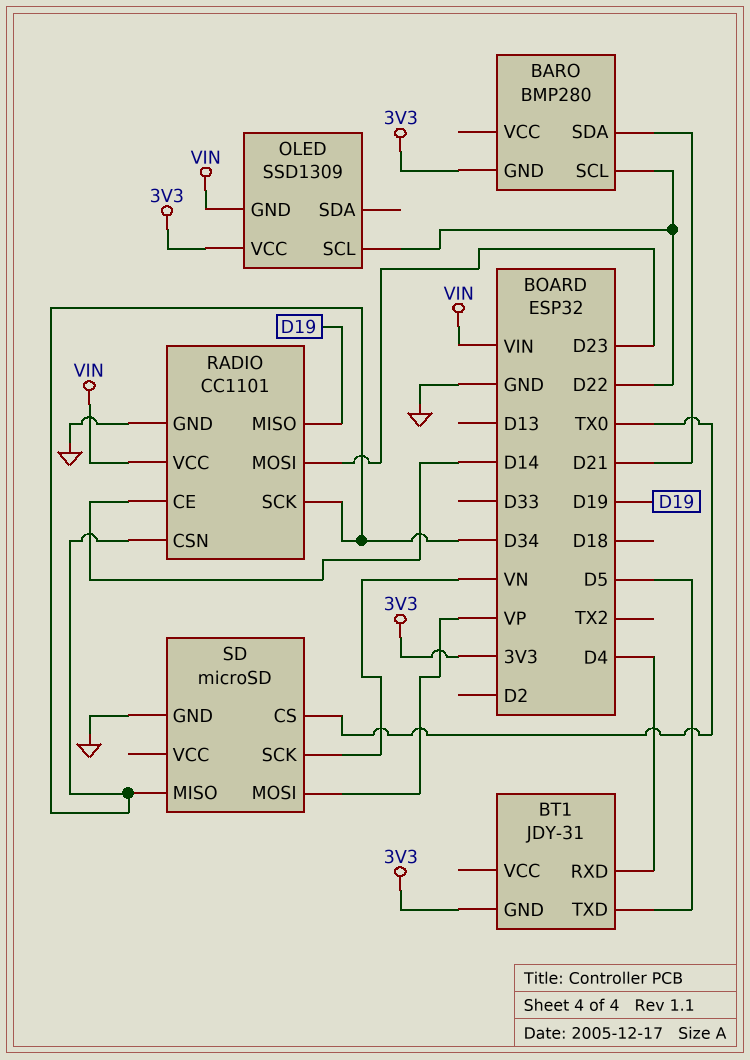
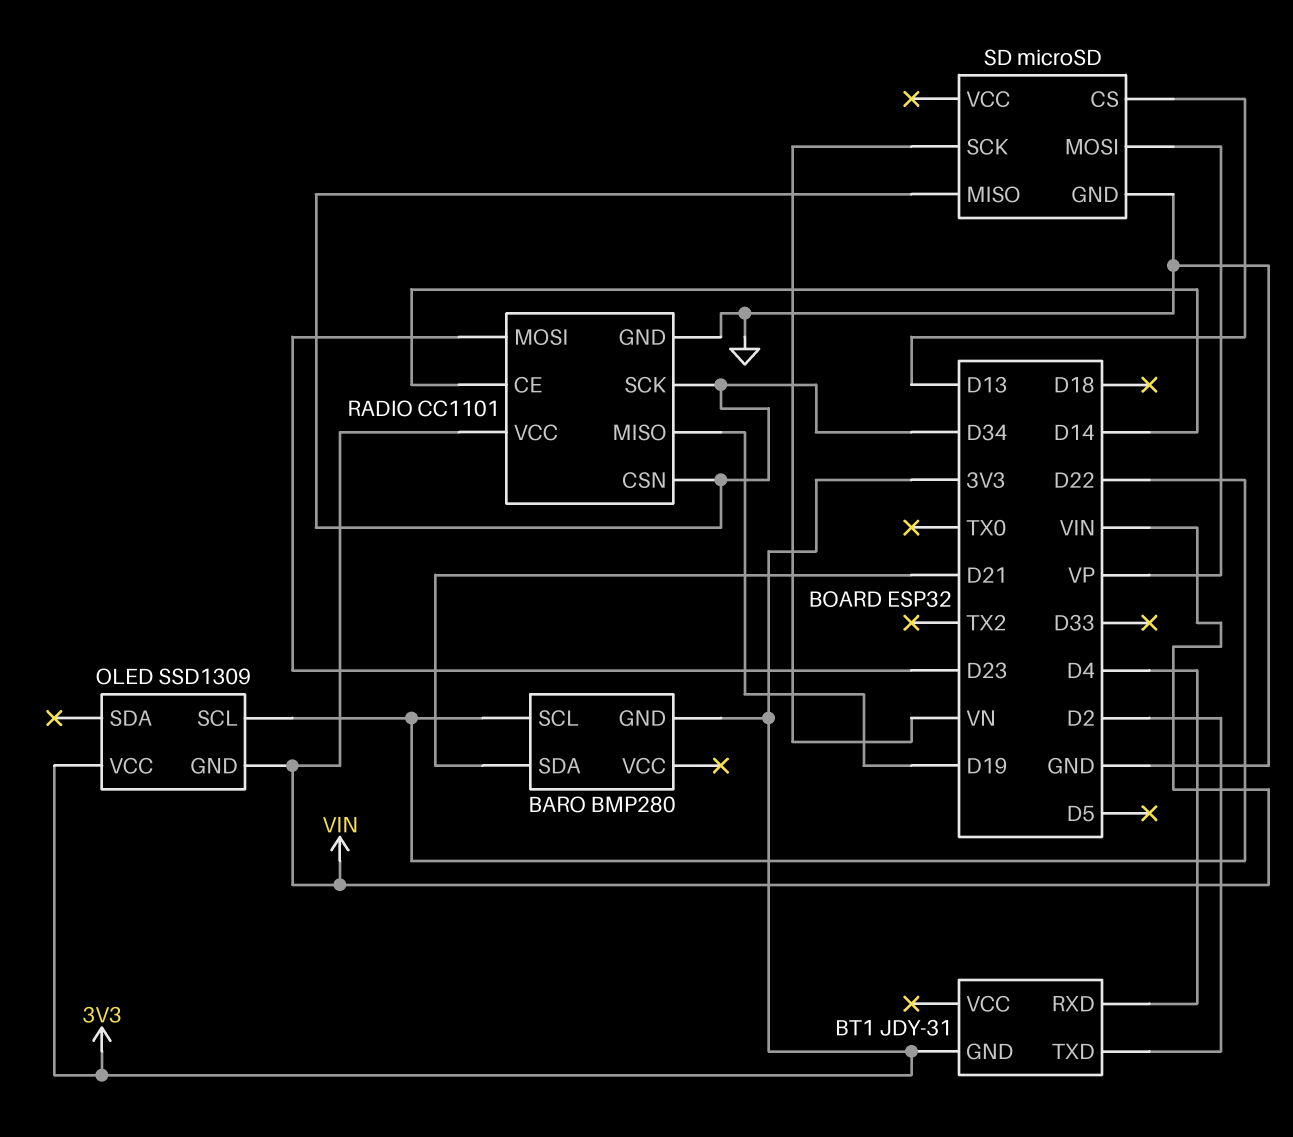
BT1 pin TXD: D5 -> D2
SD pin CS: TX0 -> D13

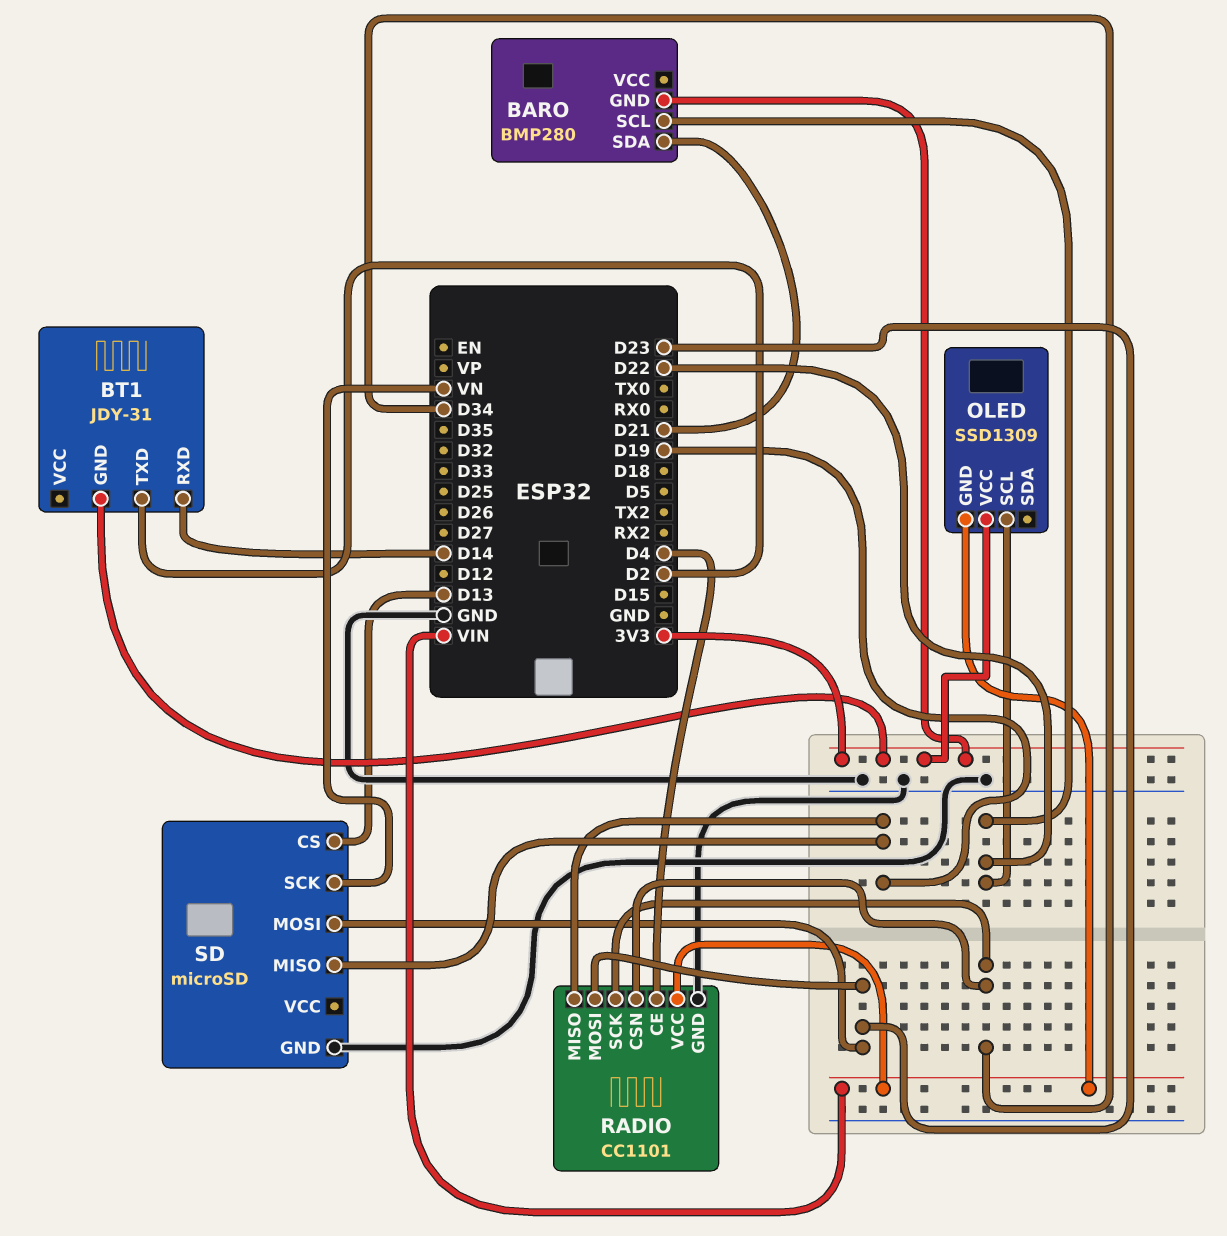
BT1 pin RXD: D4 -> D14
RADIO pin CE: D14 -> D4
SD pin MISO: D34 -> D19
SD pin MOSI: VP -> D23

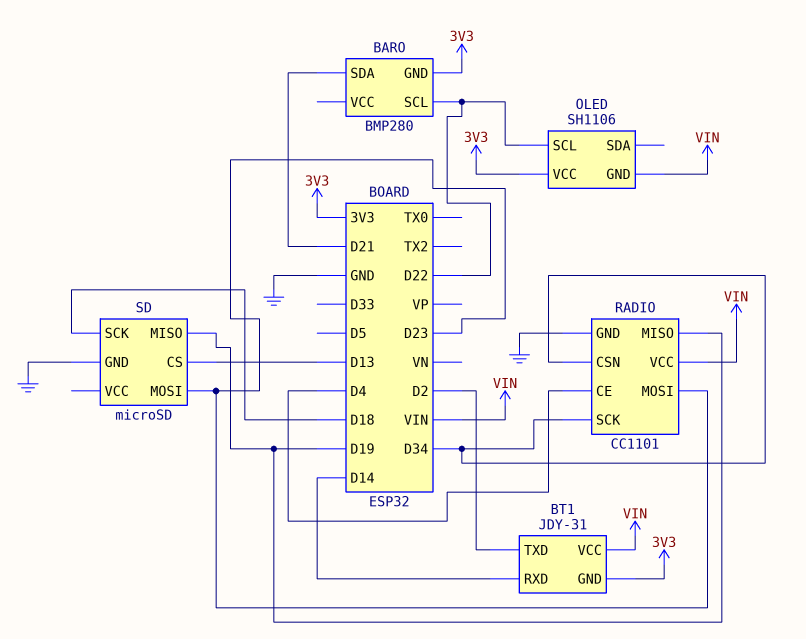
BT1 pin VCC: none -> VIN
OLED: SSD1309 -> SH1106
SD pin SCK: VN -> D18

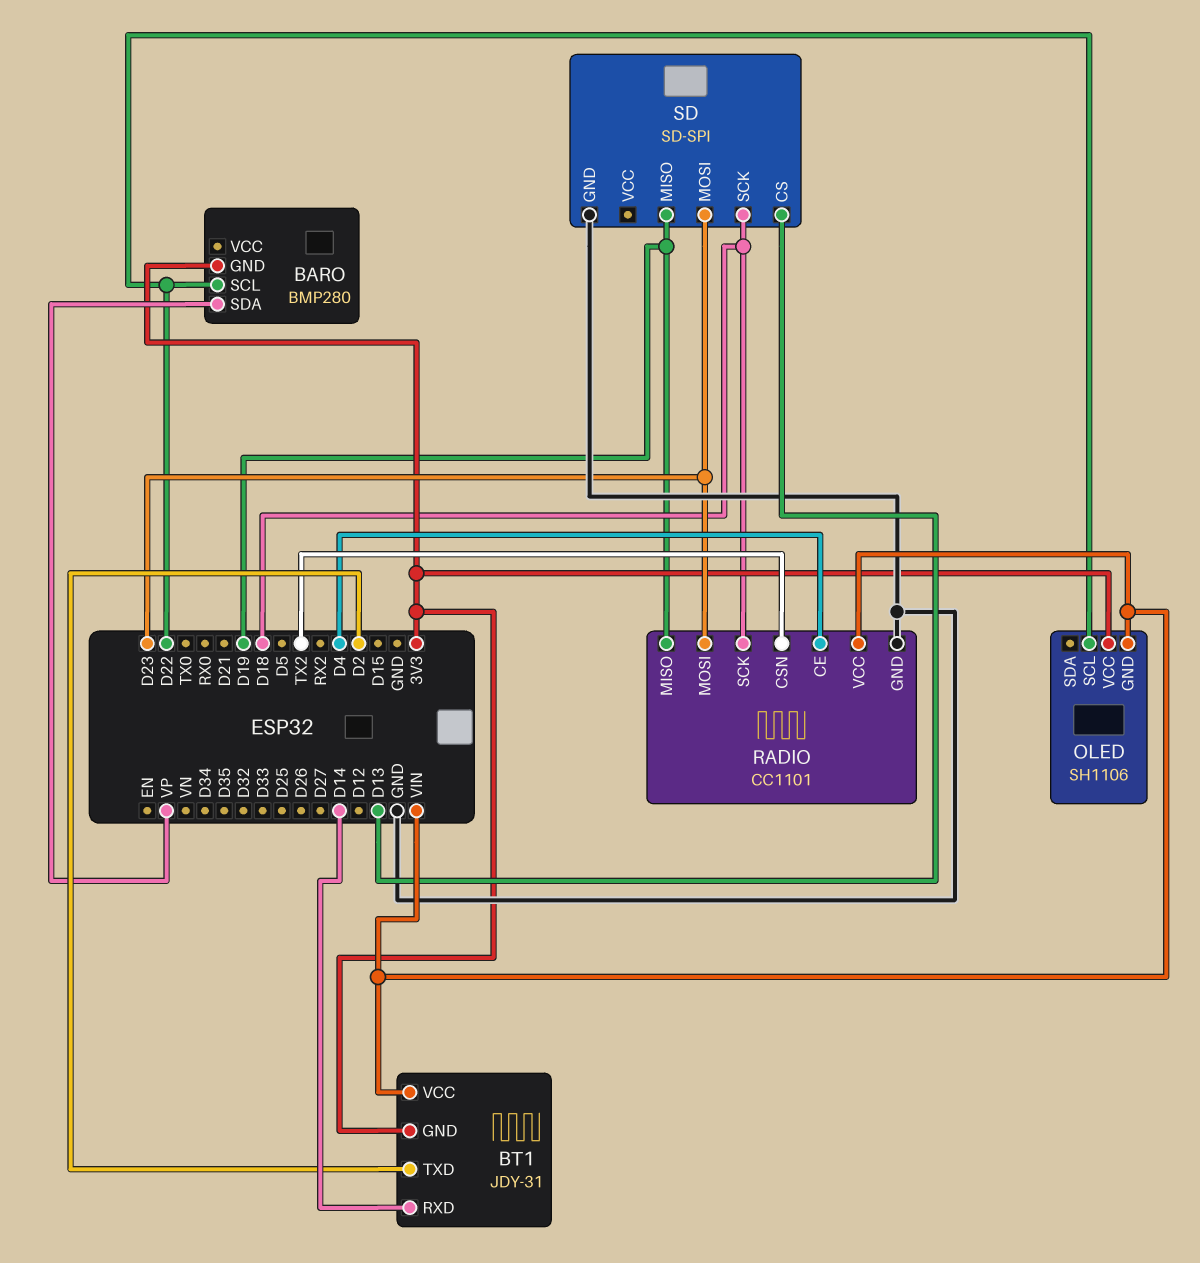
BARO pin SDA: D21 -> VP
RADIO pin CSN: D34 -> TX2
RADIO pin SCK: D34 -> D18
SD: microSD -> SD-SPI

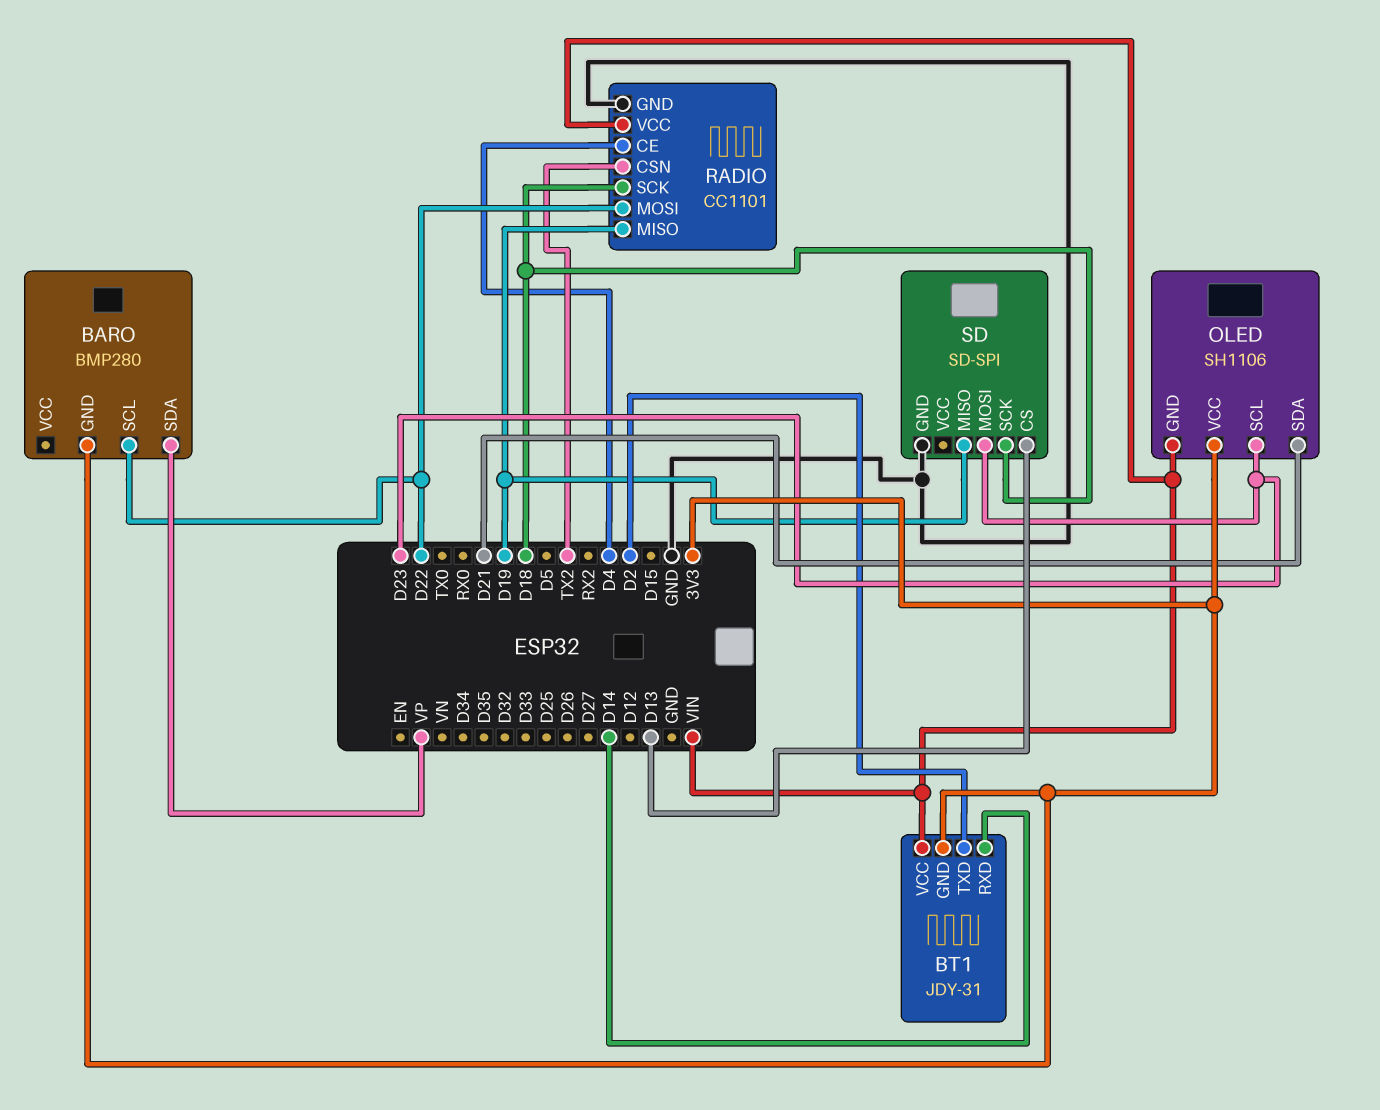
OLED pin SCL: D22 -> D23
OLED pin SDA: none -> D21
RADIO pin MOSI: D23 -> D22

